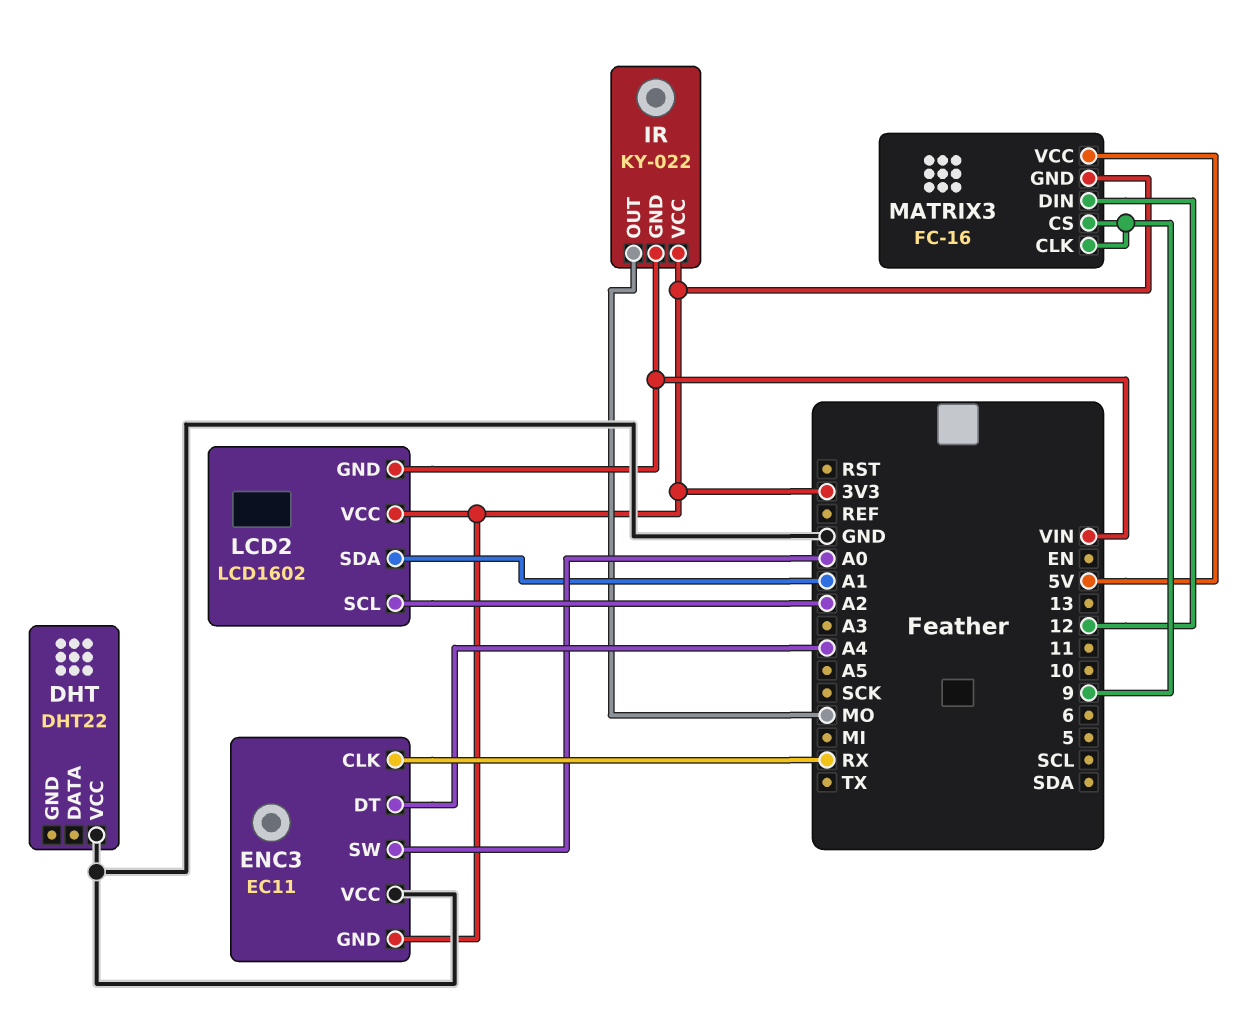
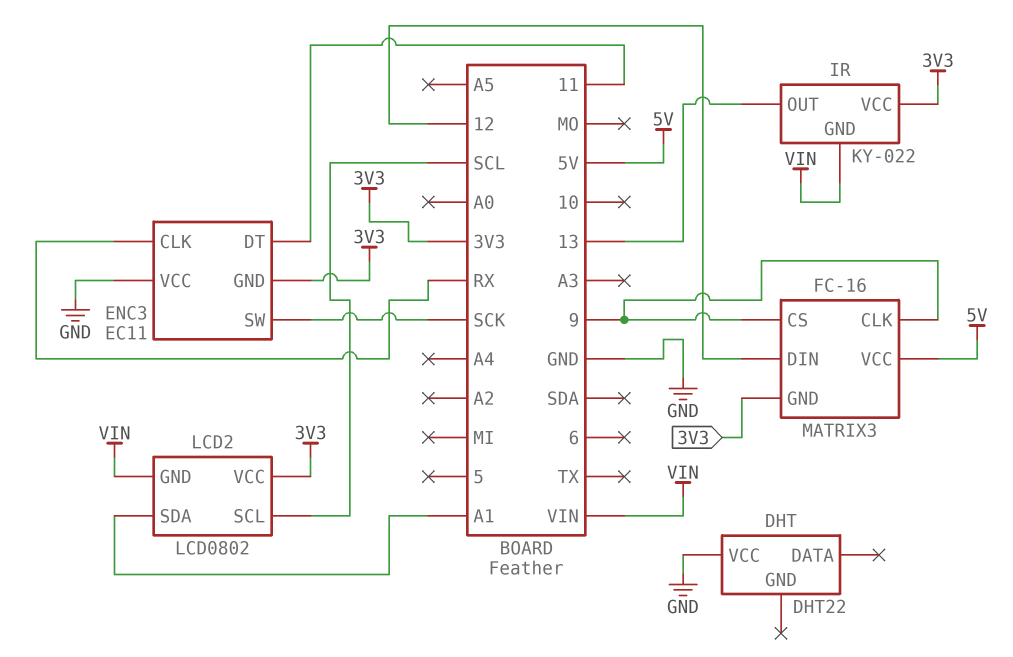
ENC3 pin DT: A4 -> 11
ENC3 pin SW: A0 -> SCK
IR pin OUT: MO -> 13
LCD2: LCD1602 -> LCD0802
LCD2 pin SCL: A2 -> SCL

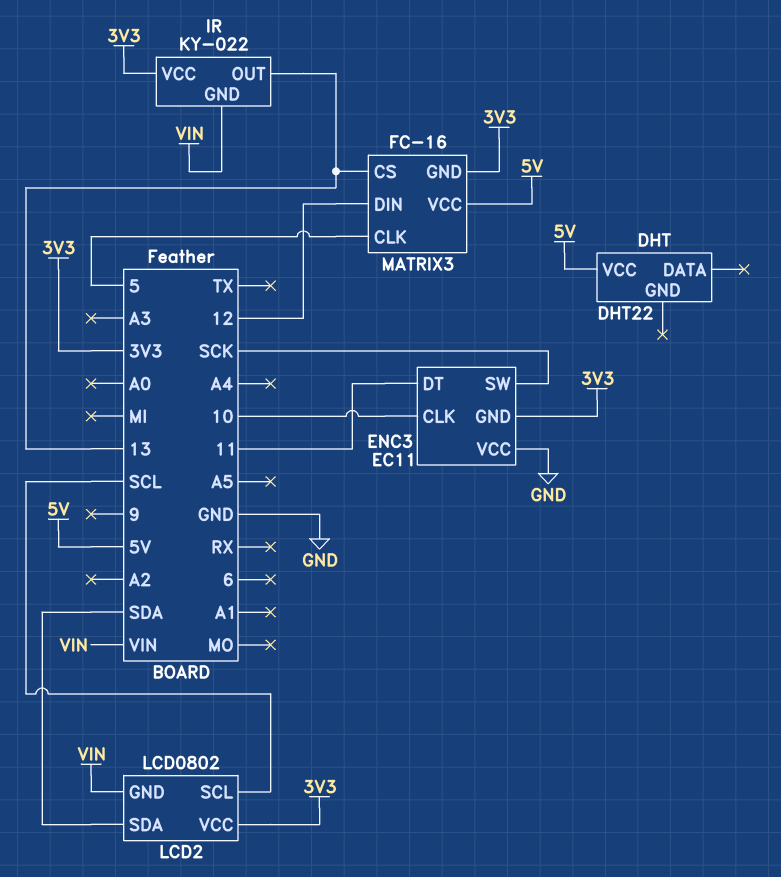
DHT pin VCC: GND -> 5V
ENC3 pin CLK: RX -> 10
LCD2 pin SDA: A1 -> SDA
MATRIX3 pin CLK: 9 -> 5
MATRIX3 pin CS: 9 -> 13

